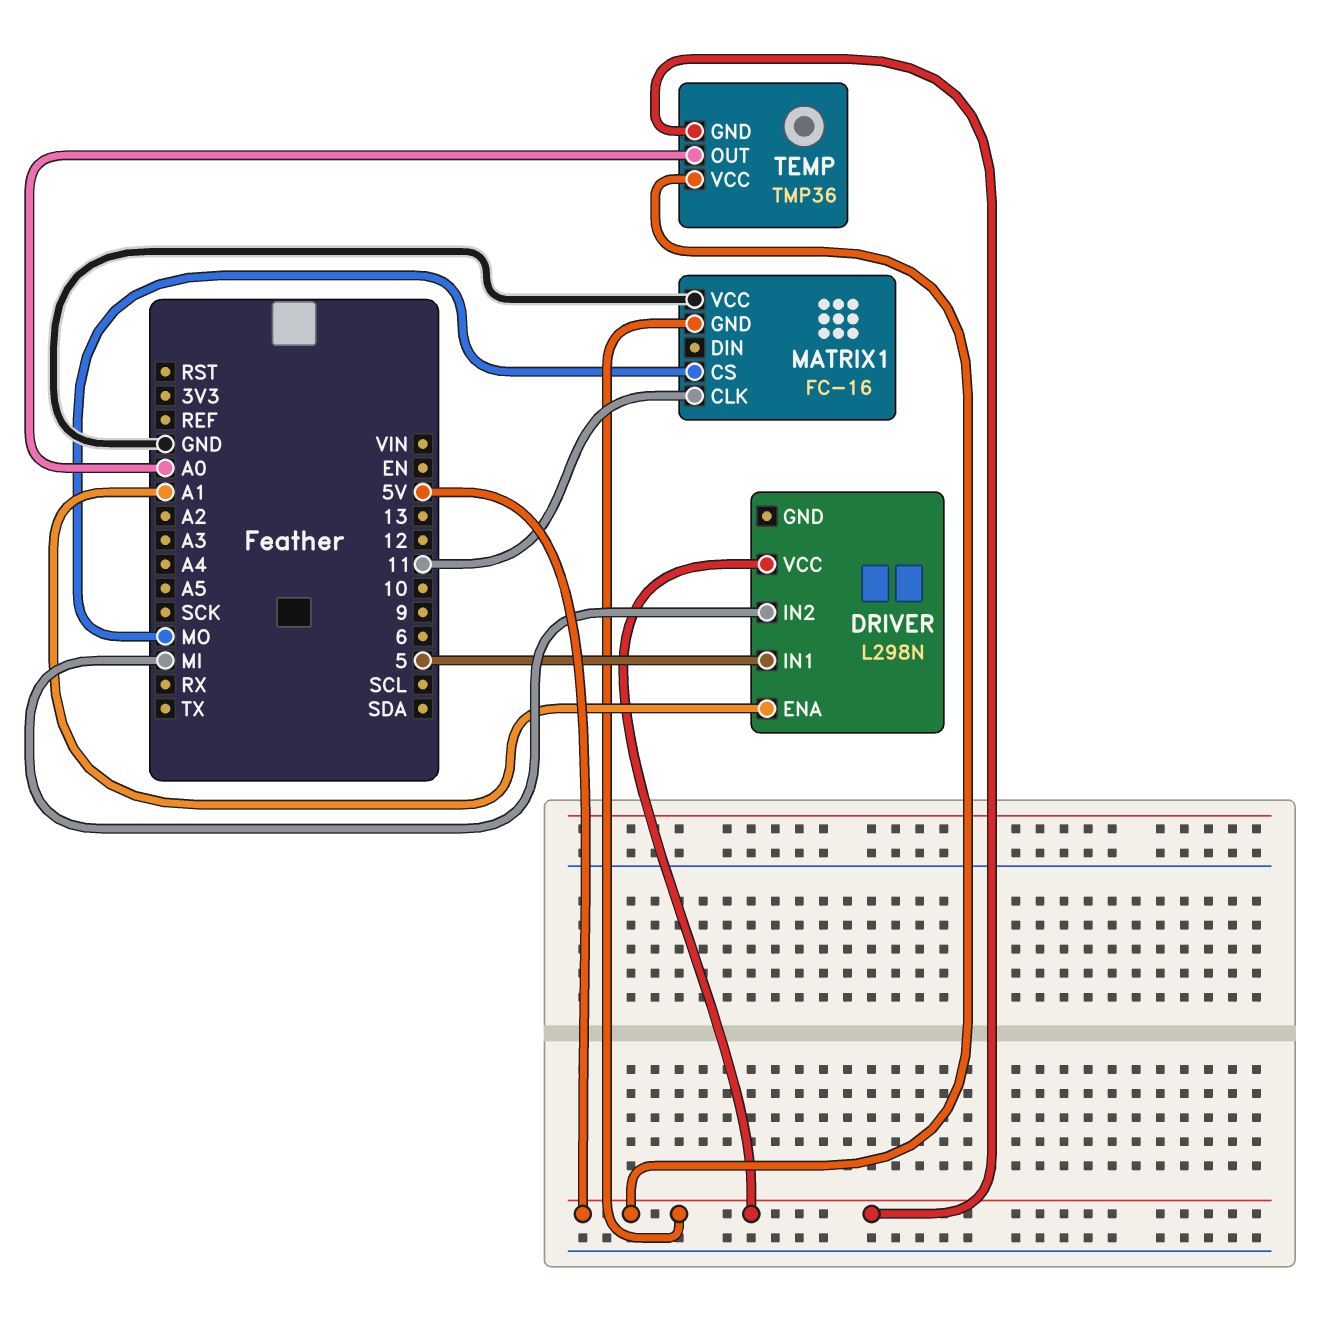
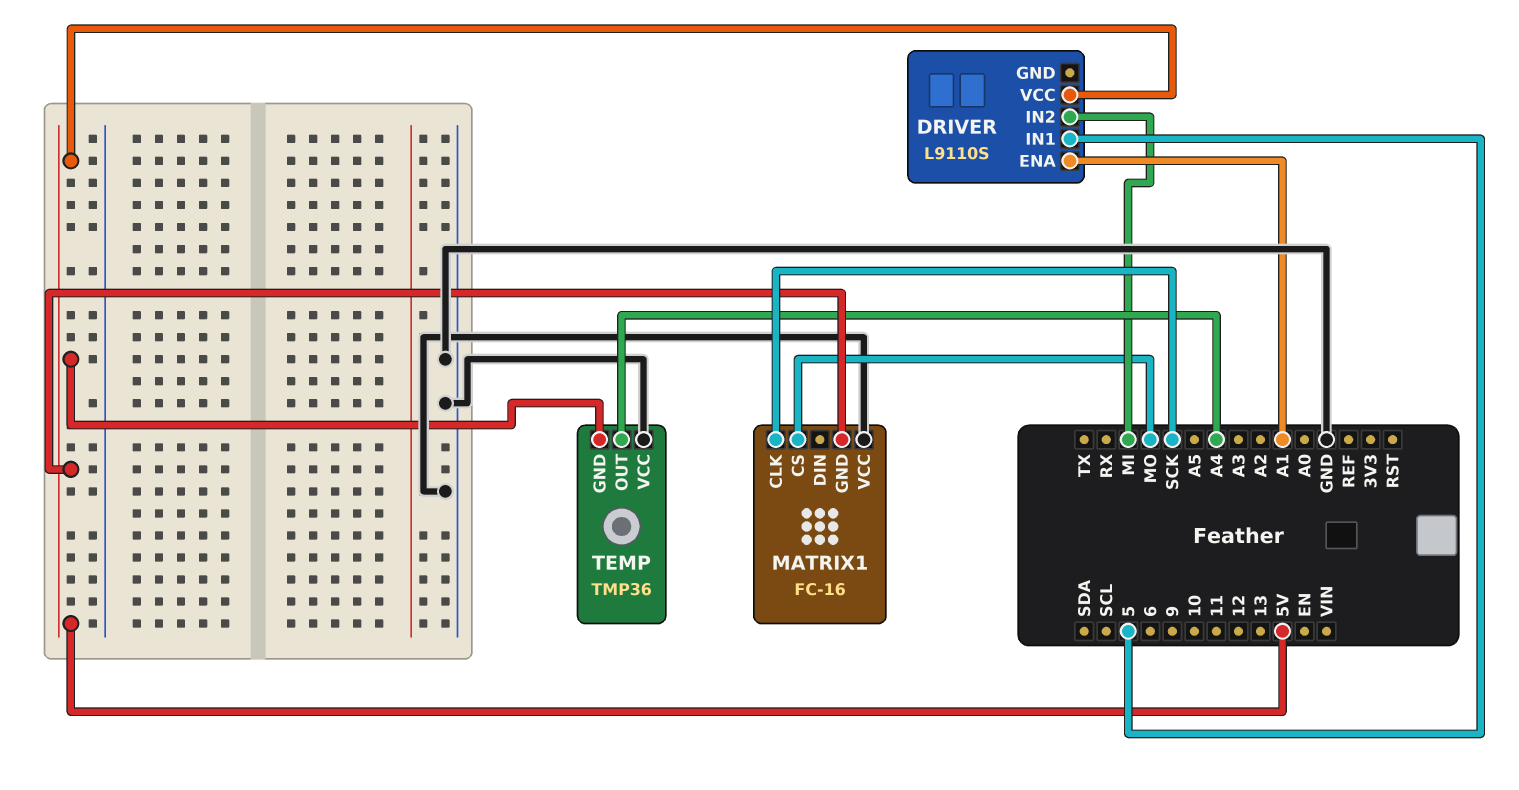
DRIVER: L298N -> L9110S
MATRIX1 pin CLK: 11 -> SCK
TEMP pin OUT: A0 -> A4
TEMP pin VCC: 5V -> GND

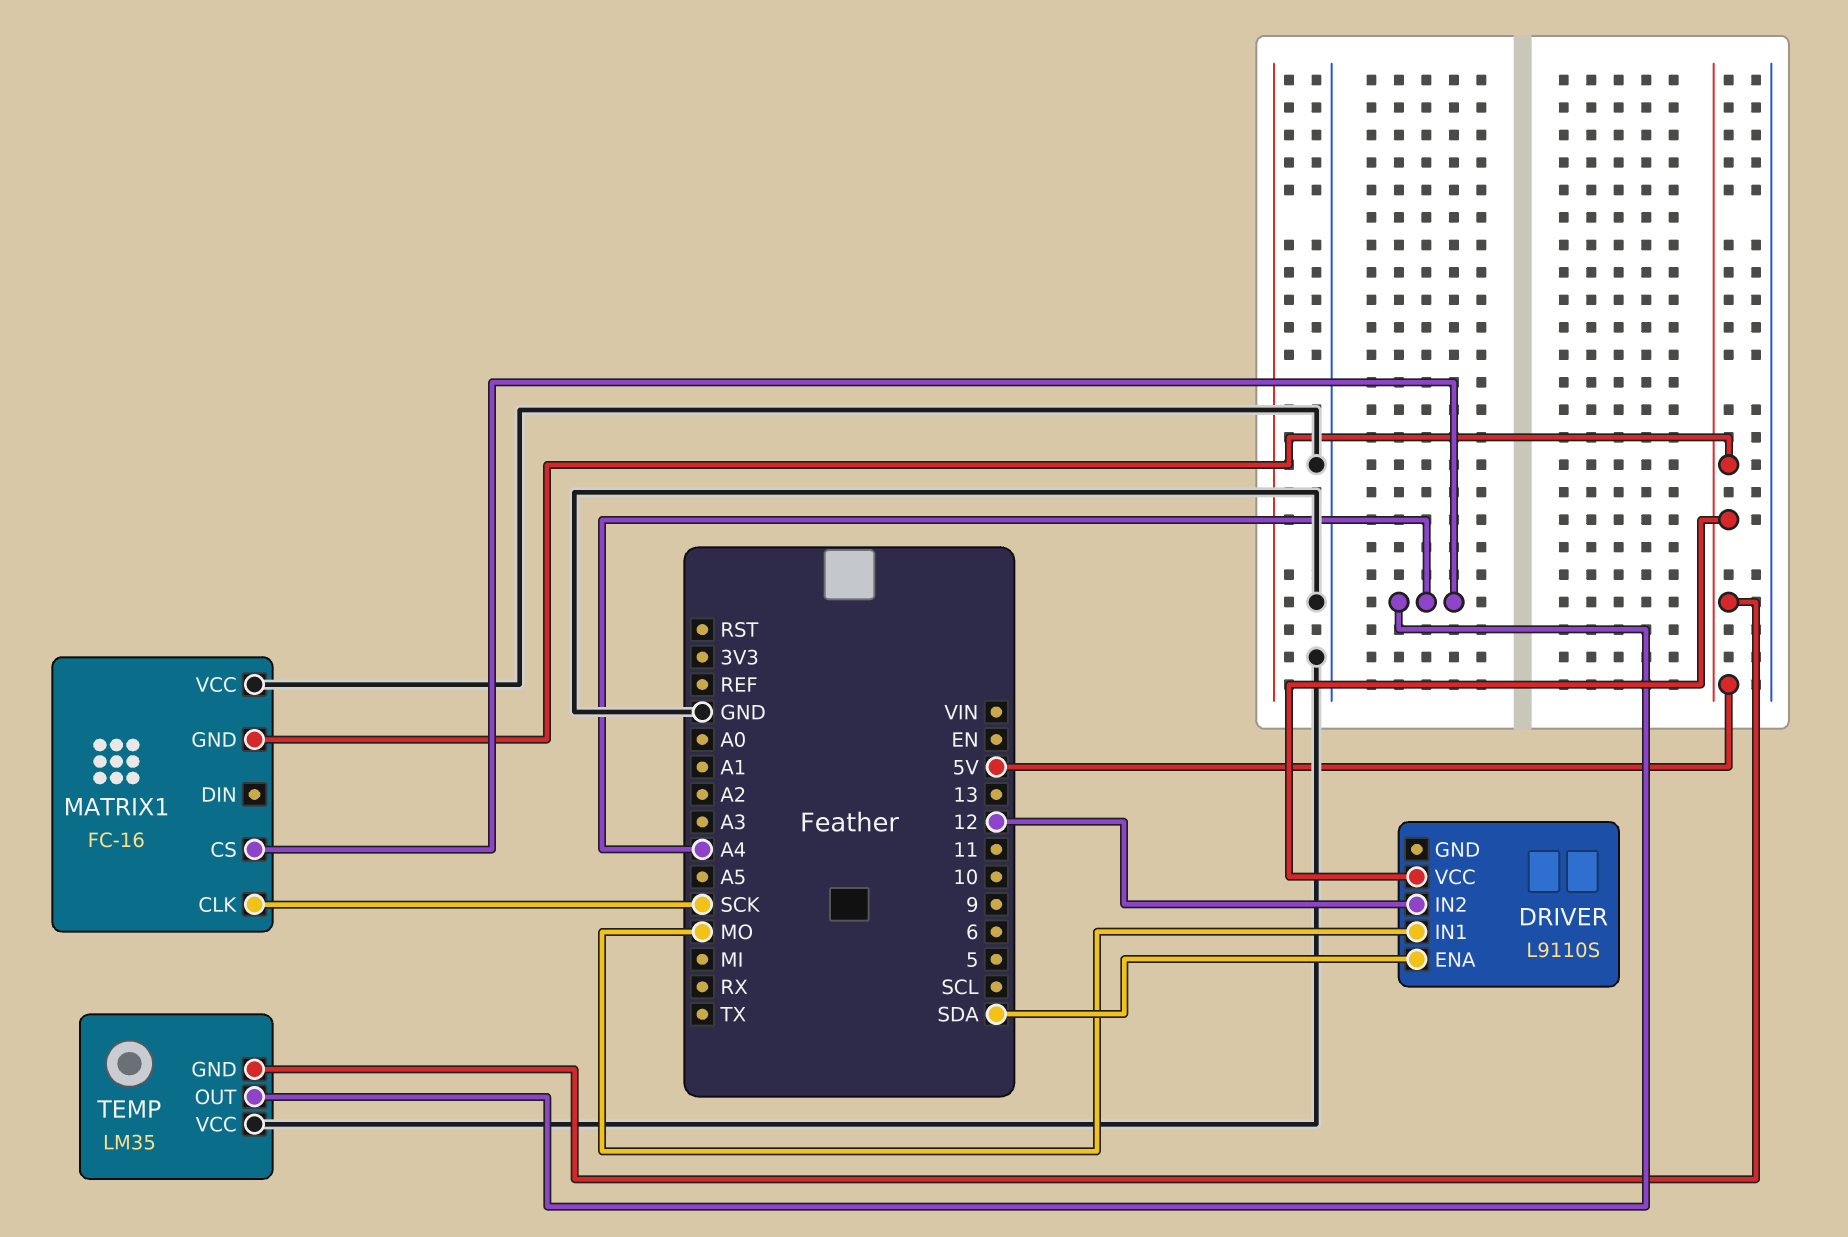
DRIVER pin ENA: A1 -> SDA
DRIVER pin IN1: 5 -> MO
DRIVER pin IN2: MI -> 12
MATRIX1 pin CS: MO -> A4
TEMP: TMP36 -> LM35

